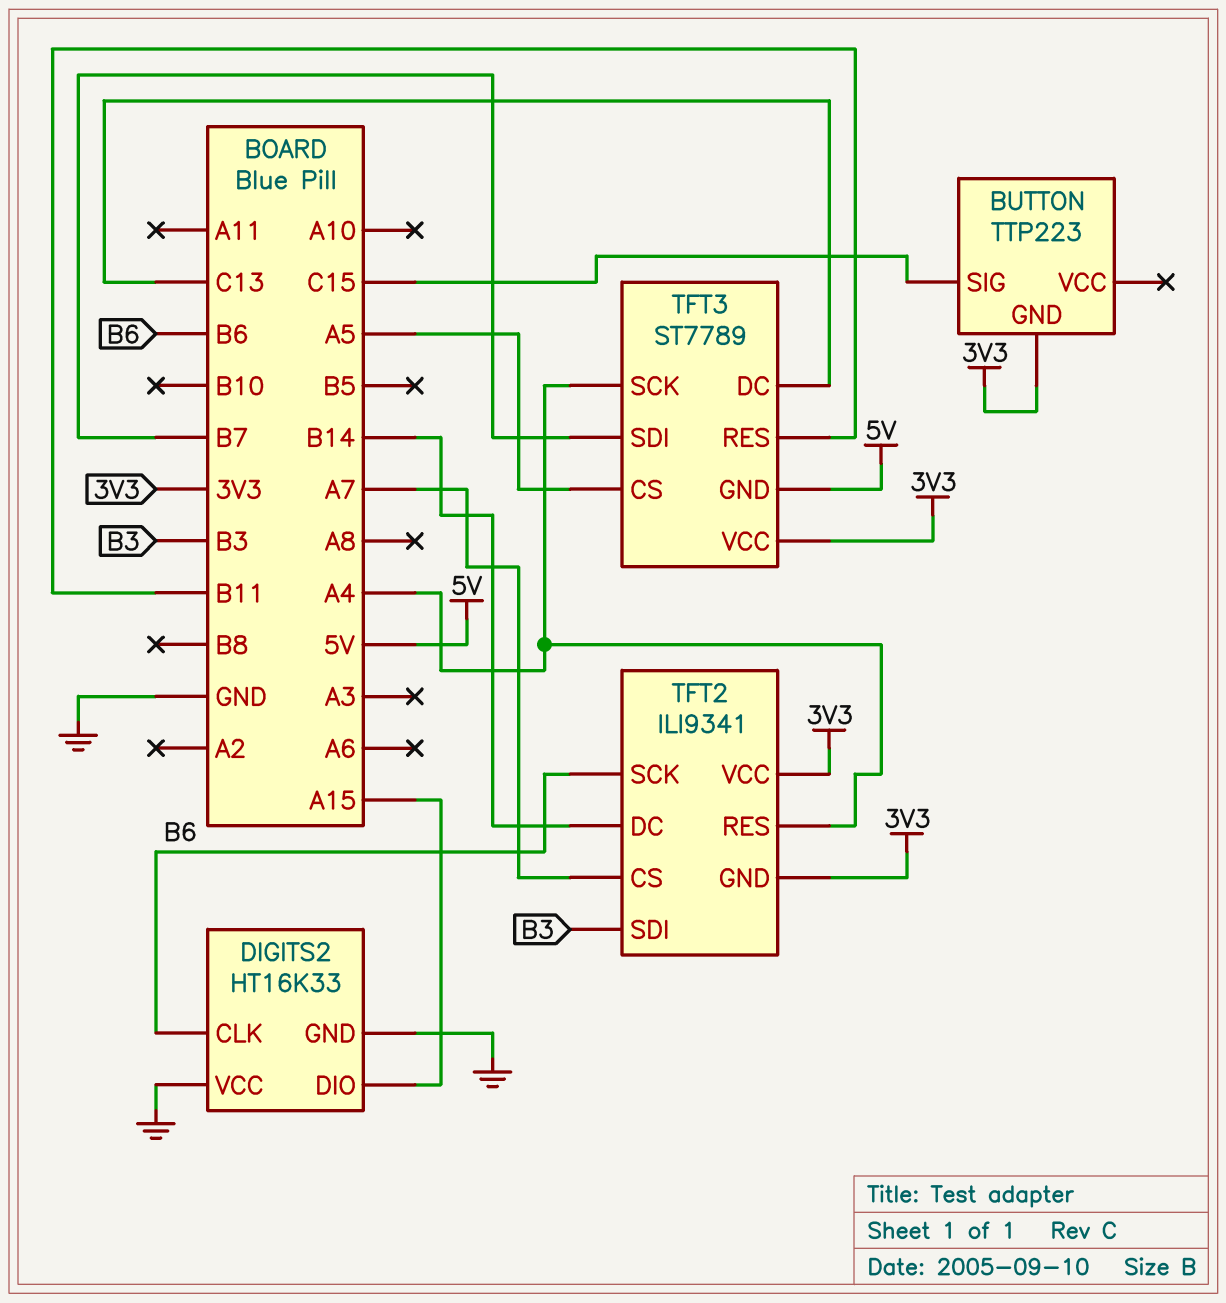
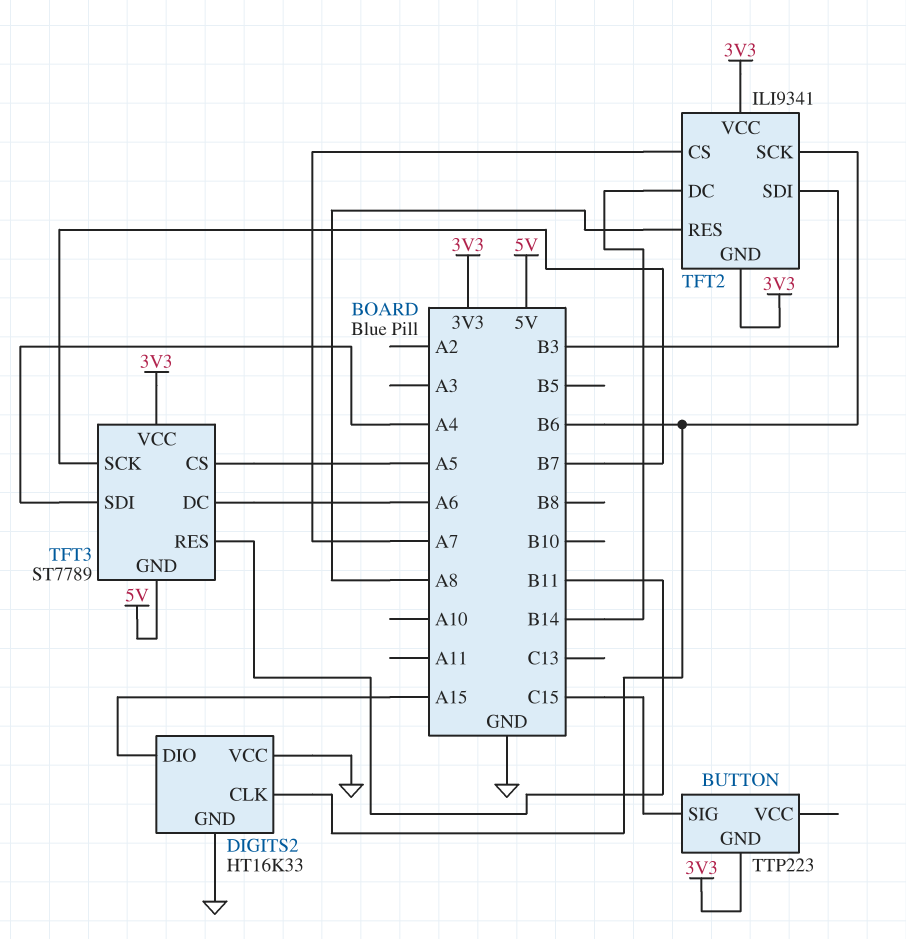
TFT2 pin RES: A4 -> A8
TFT3 pin DC: C13 -> A6
TFT3 pin SCK: A4 -> B7
TFT3 pin SDI: B7 -> A4

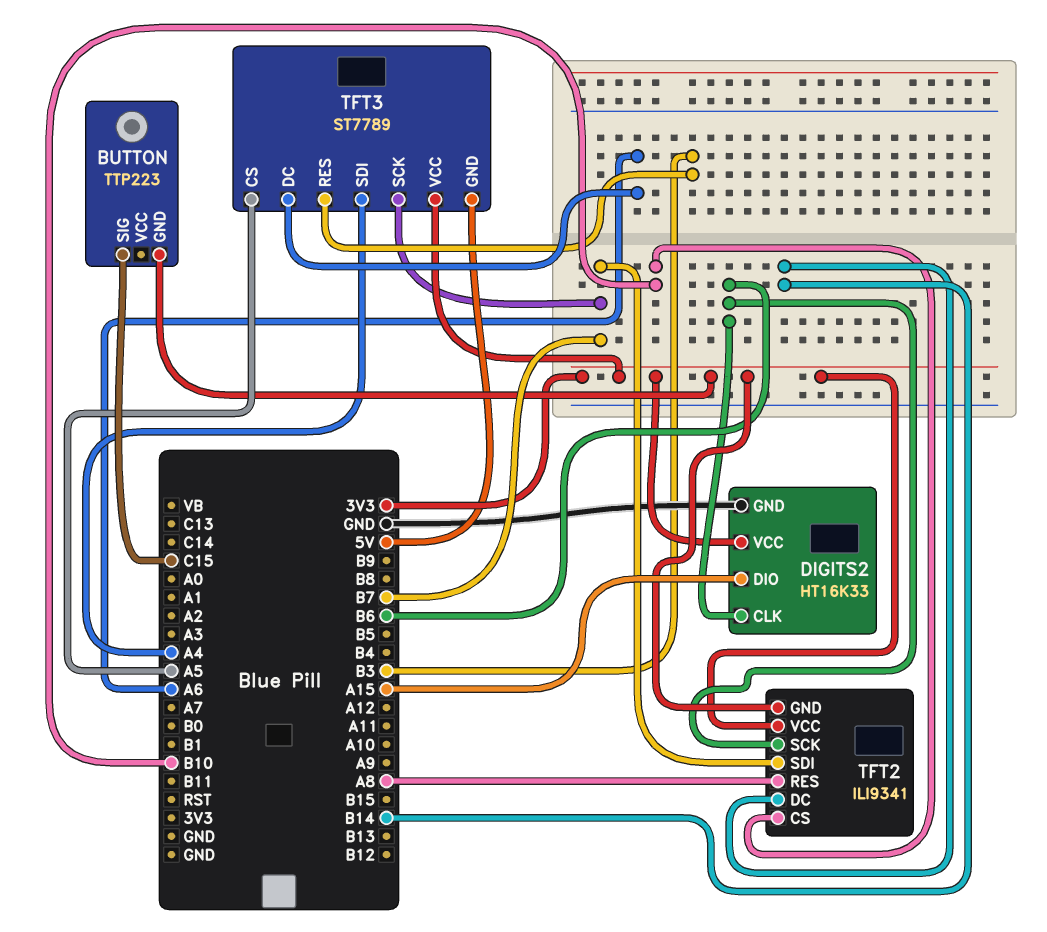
DIGITS2 pin VCC: GND -> 3V3
TFT2 pin CS: A7 -> B10
TFT2 pin SDI: B3 -> B7
TFT3 pin RES: B11 -> B3

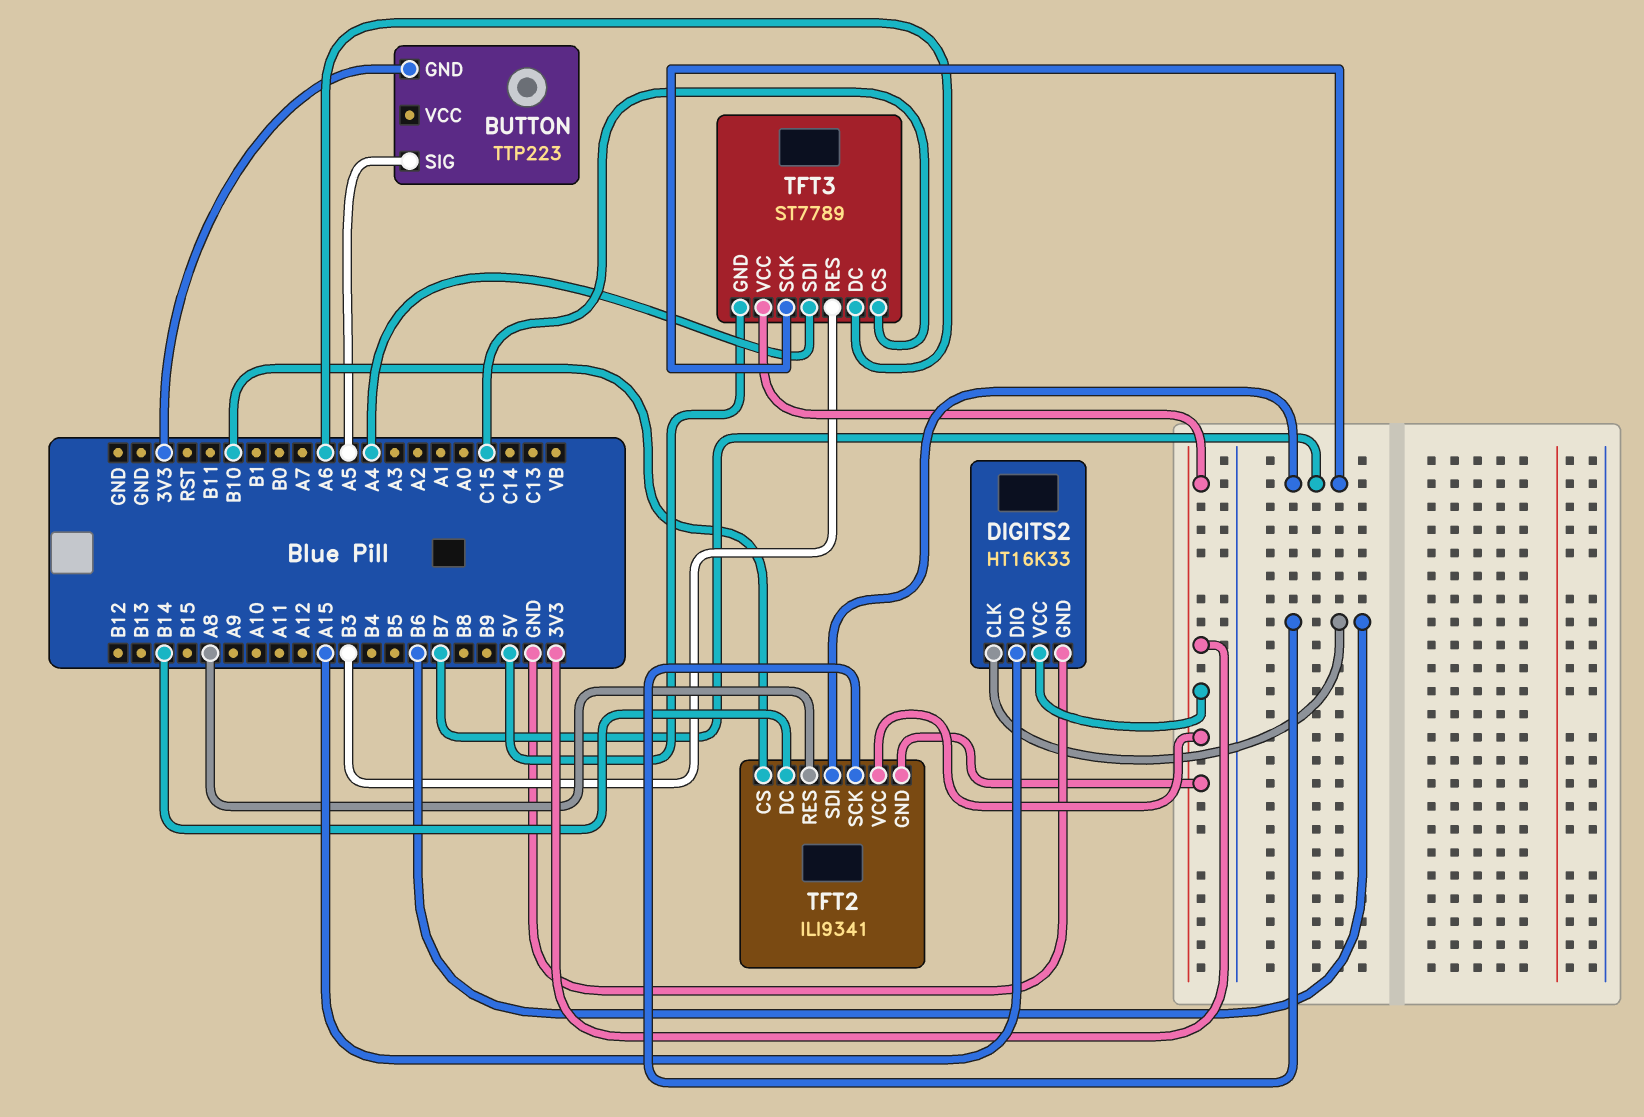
BUTTON pin SIG: C15 -> A5
TFT3 pin CS: A5 -> C15

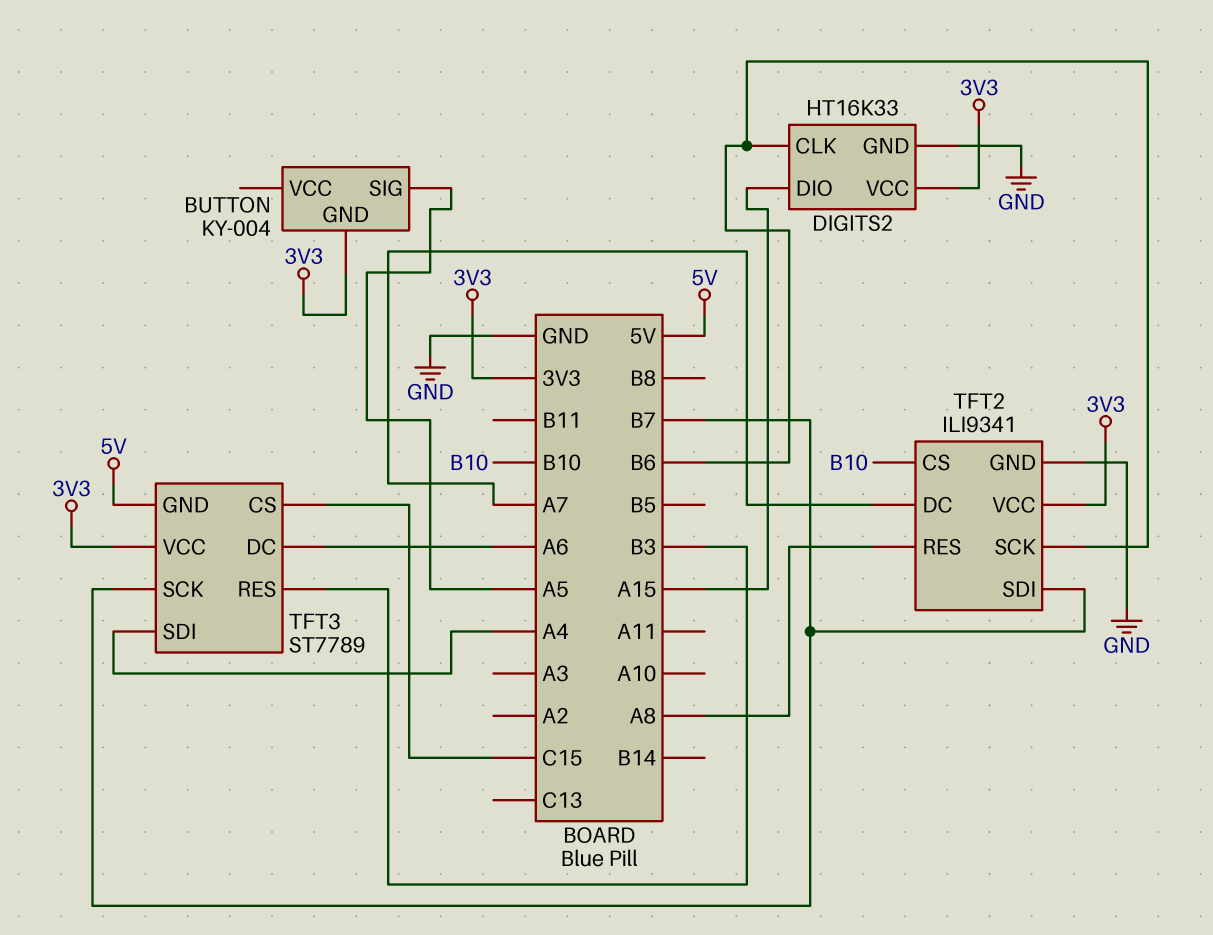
BUTTON: TTP223 -> KY-004
TFT2 pin DC: B14 -> A7
TFT2 pin GND: 3V3 -> GND

